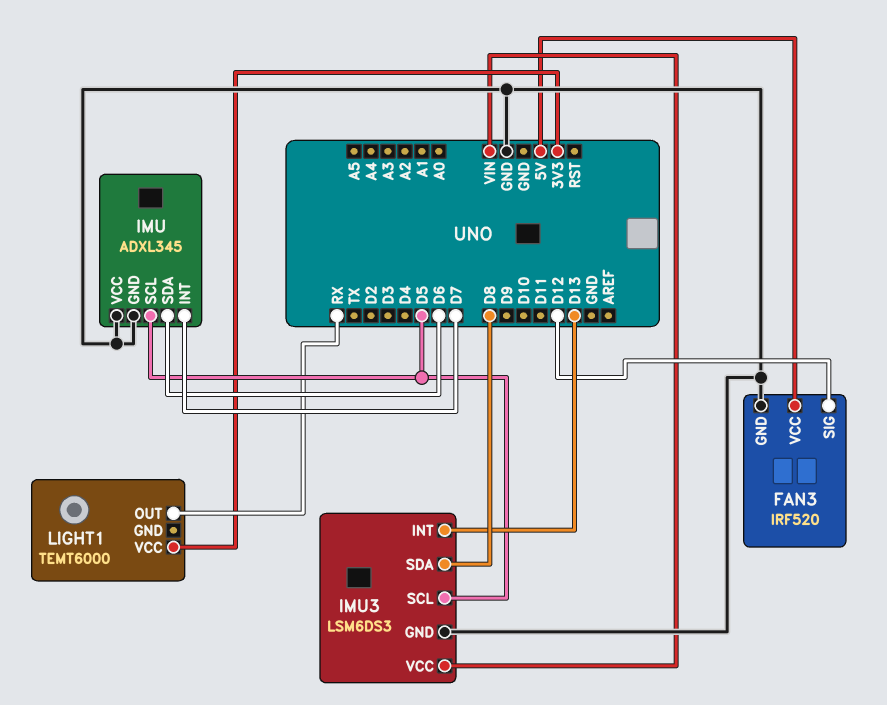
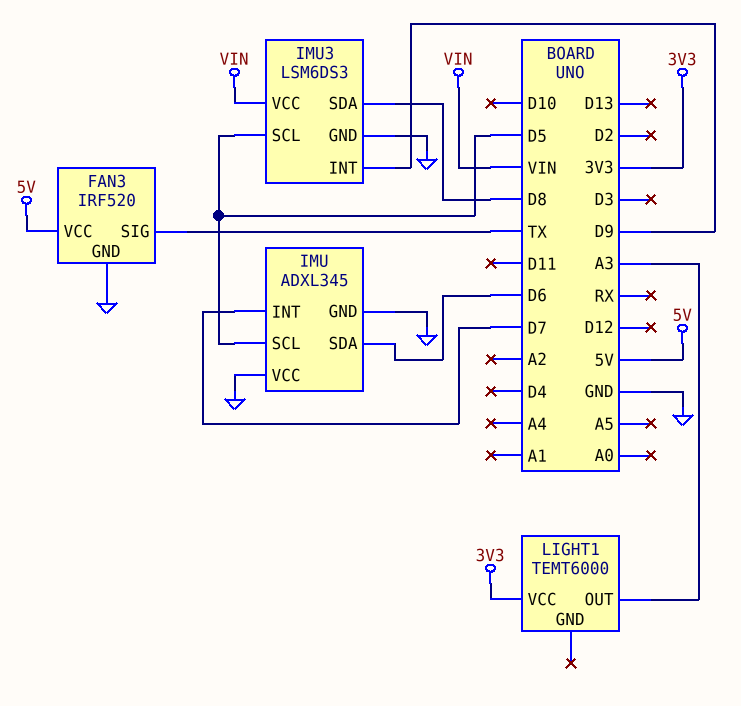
FAN3 pin SIG: D12 -> TX
IMU3 pin INT: D13 -> D9
LIGHT1 pin OUT: RX -> A3

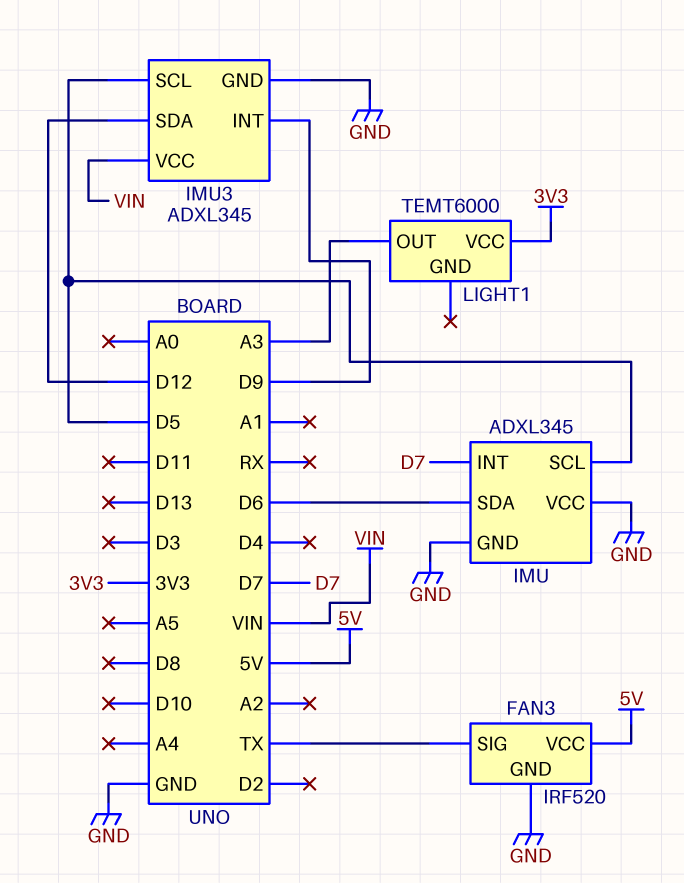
IMU3: LSM6DS3 -> ADXL345
IMU3 pin SDA: D8 -> D12

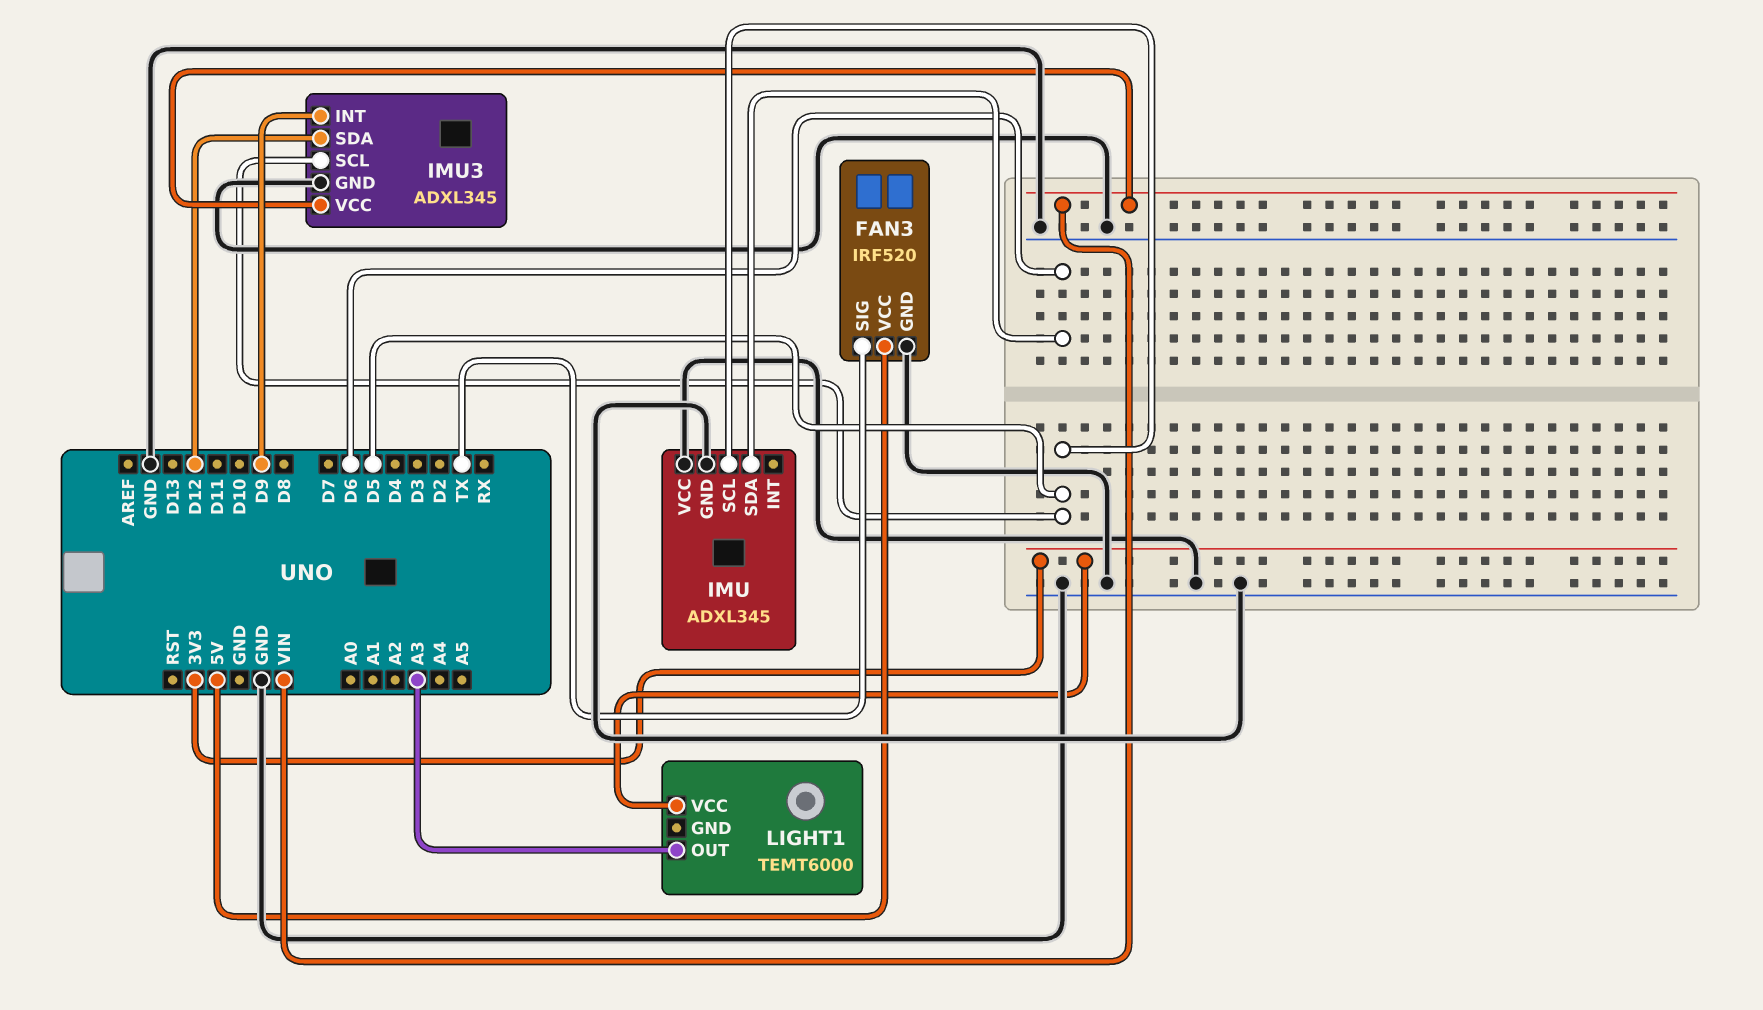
IMU pin INT: D7 -> none

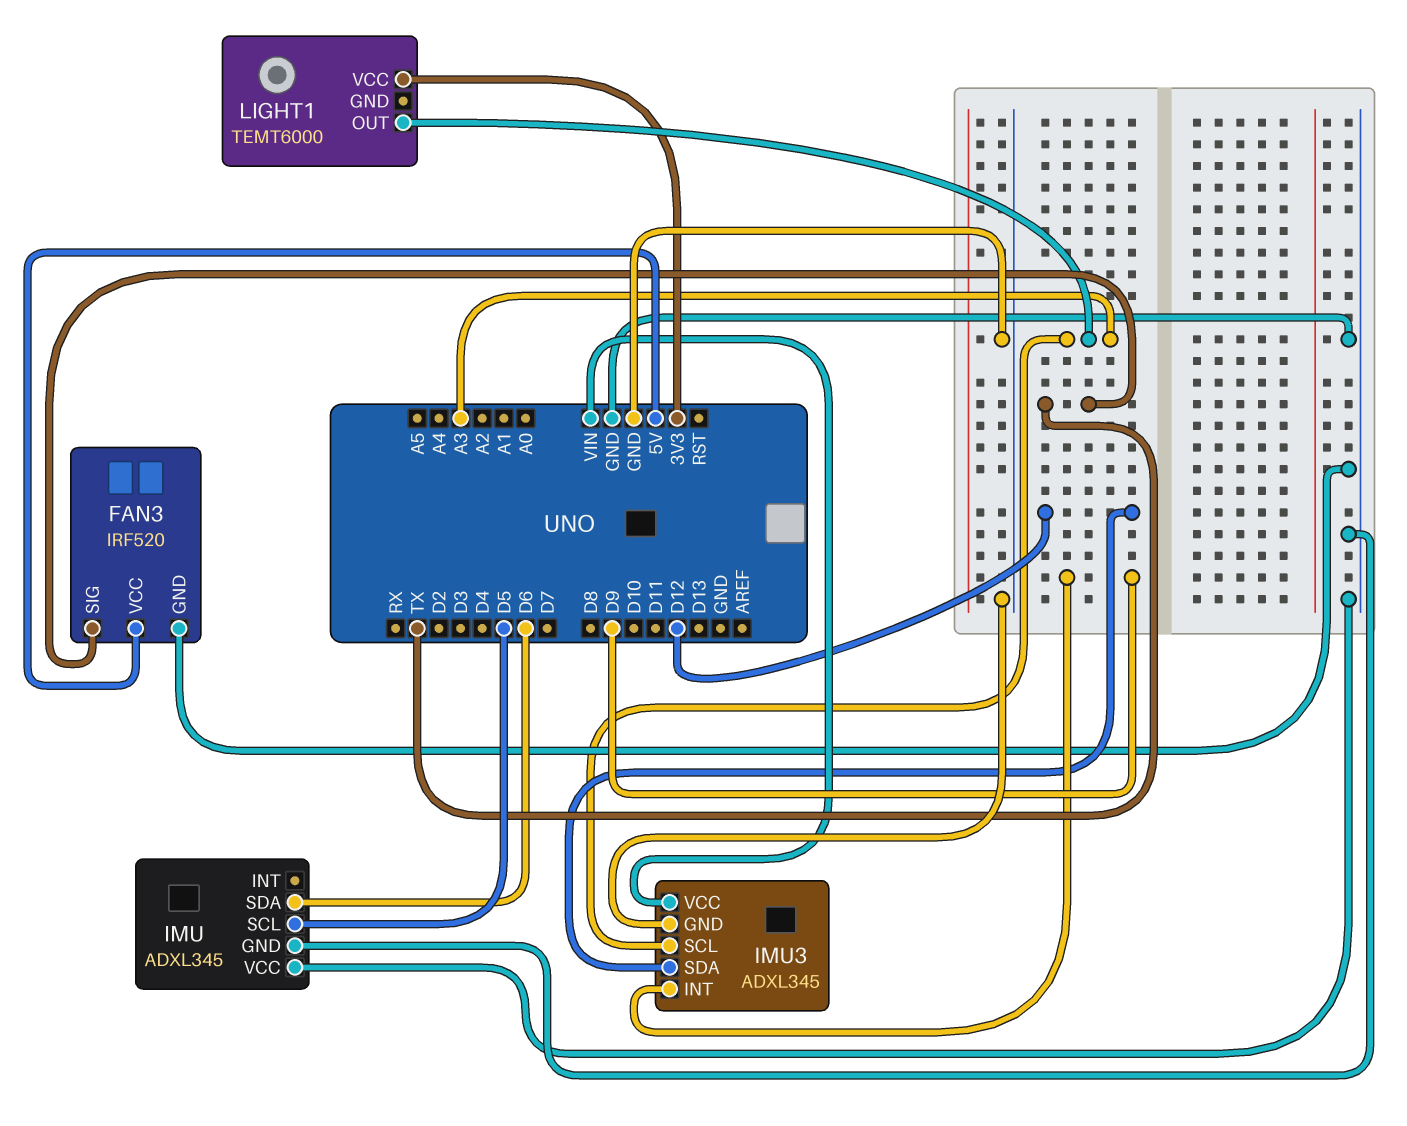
IMU3 pin SCL: D5 -> A3

